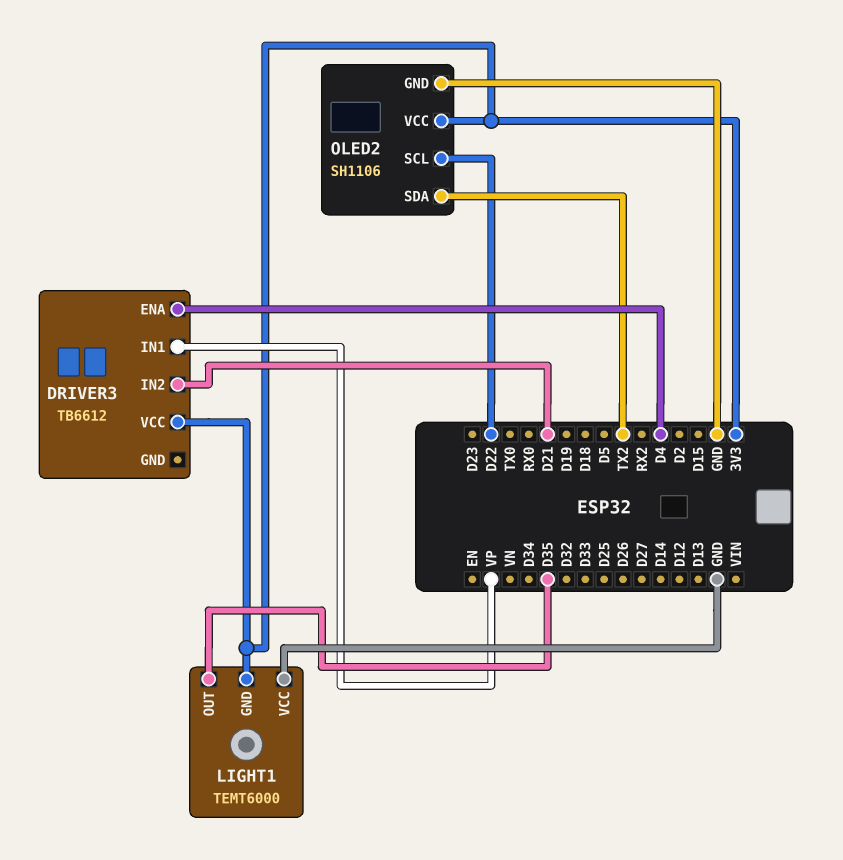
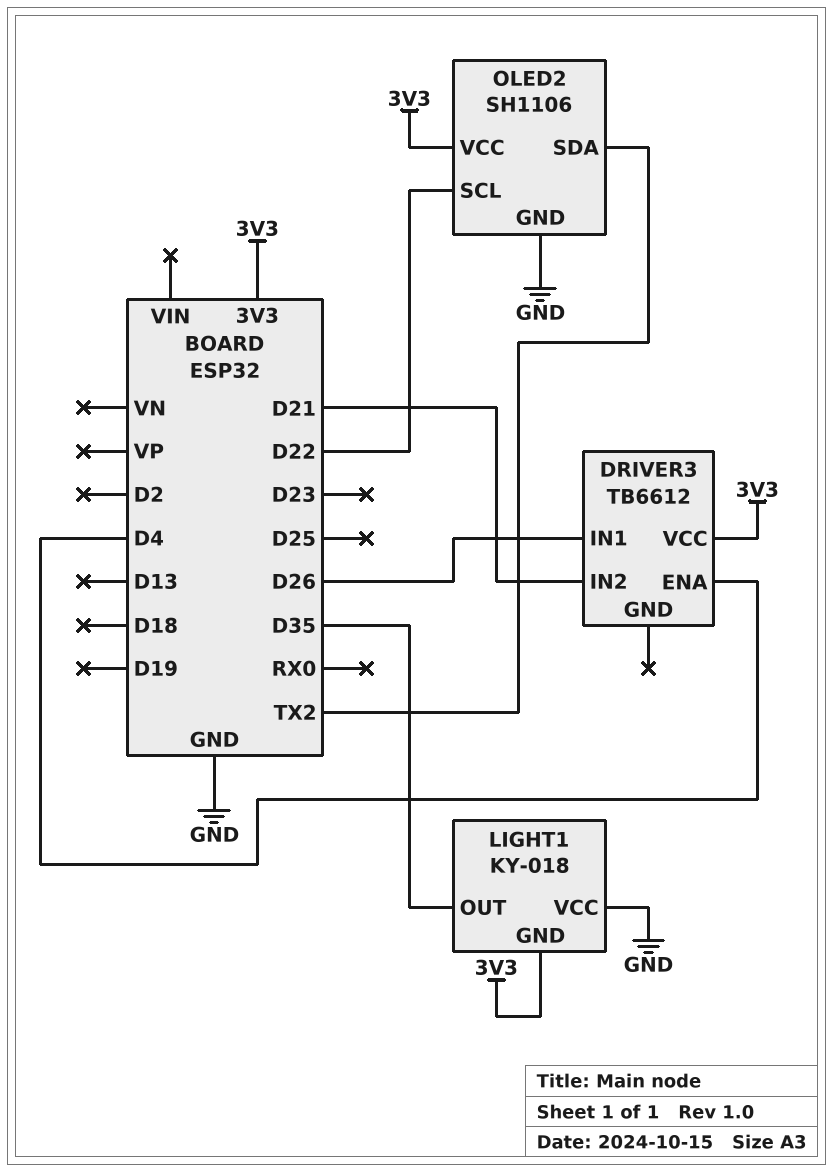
DRIVER3 pin IN1: VP -> D26
LIGHT1: TEMT6000 -> KY-018

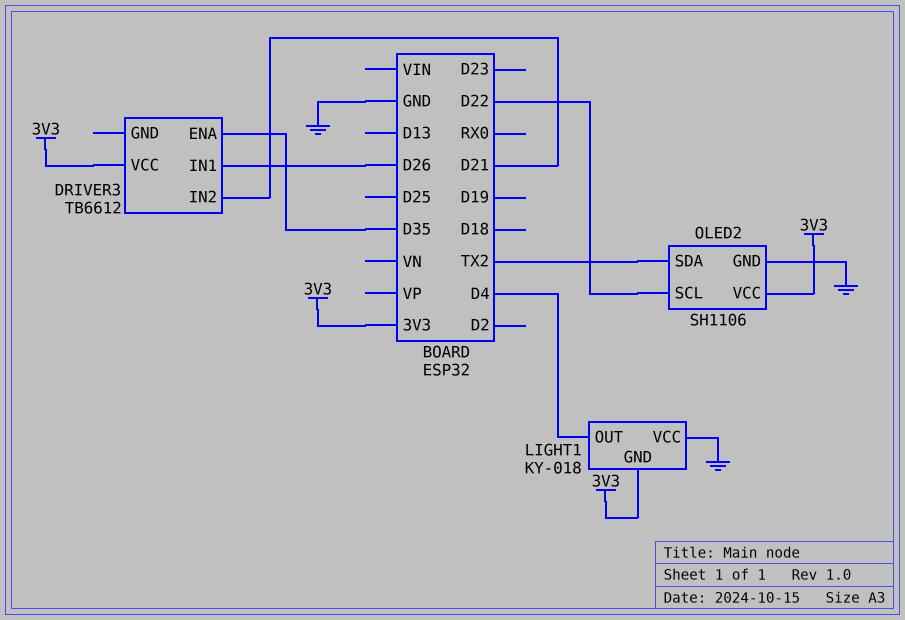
DRIVER3 pin ENA: D4 -> D35
LIGHT1 pin OUT: D35 -> D4

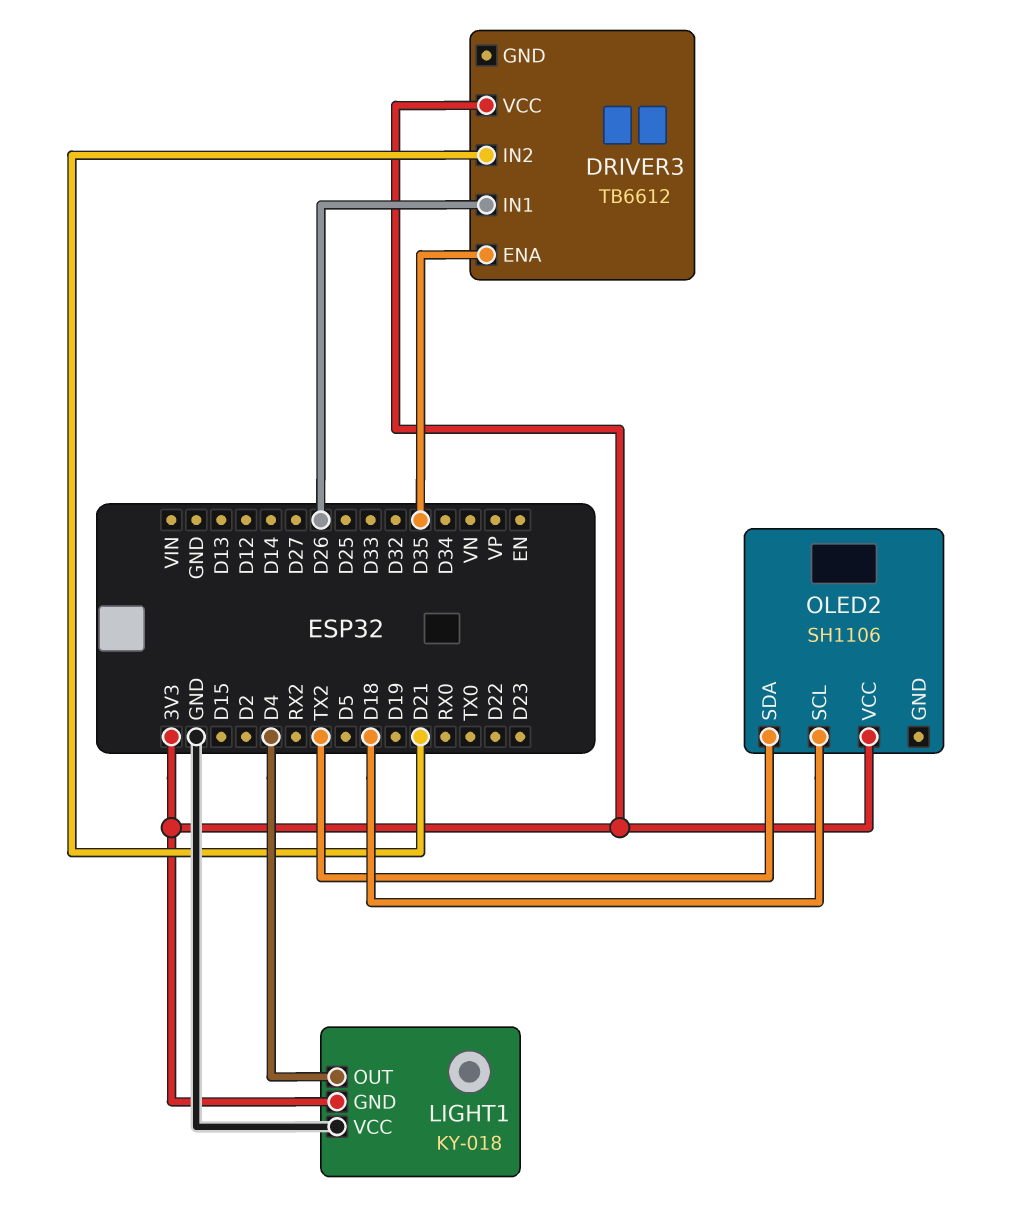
OLED2 pin GND: GND -> none
OLED2 pin SCL: D22 -> D18

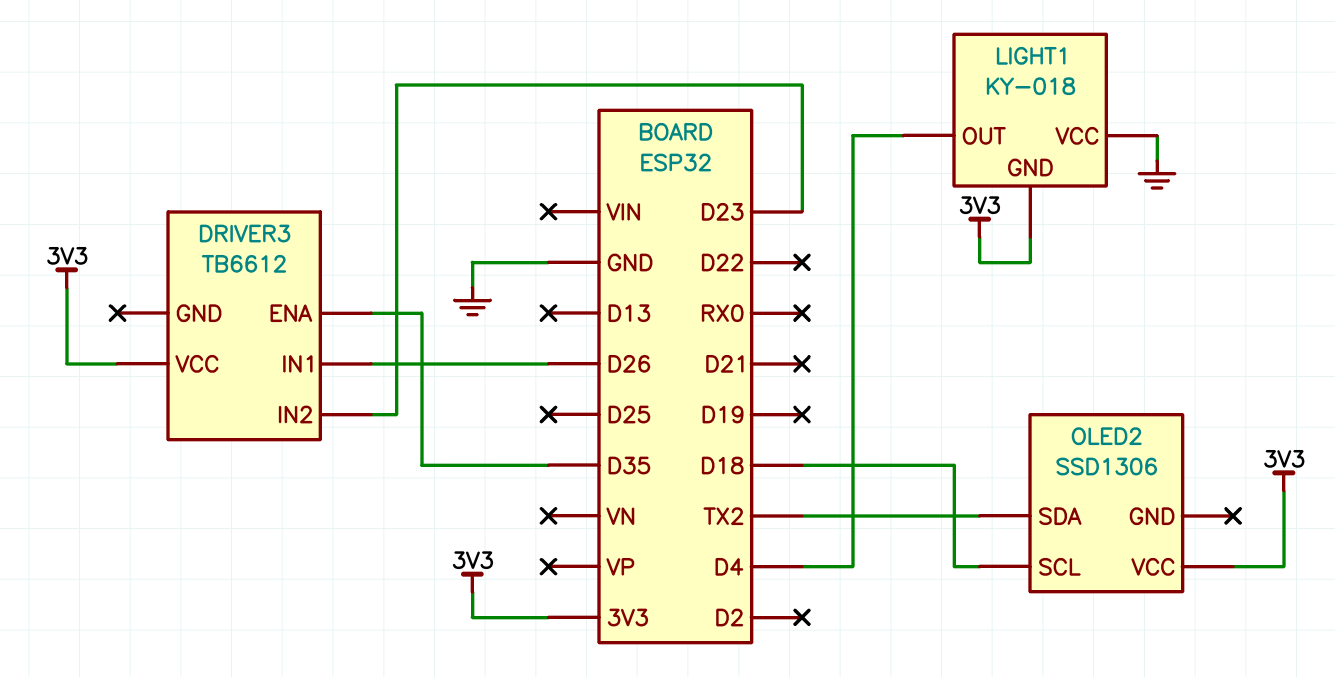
DRIVER3 pin IN2: D21 -> D23
OLED2: SH1106 -> SSD1306

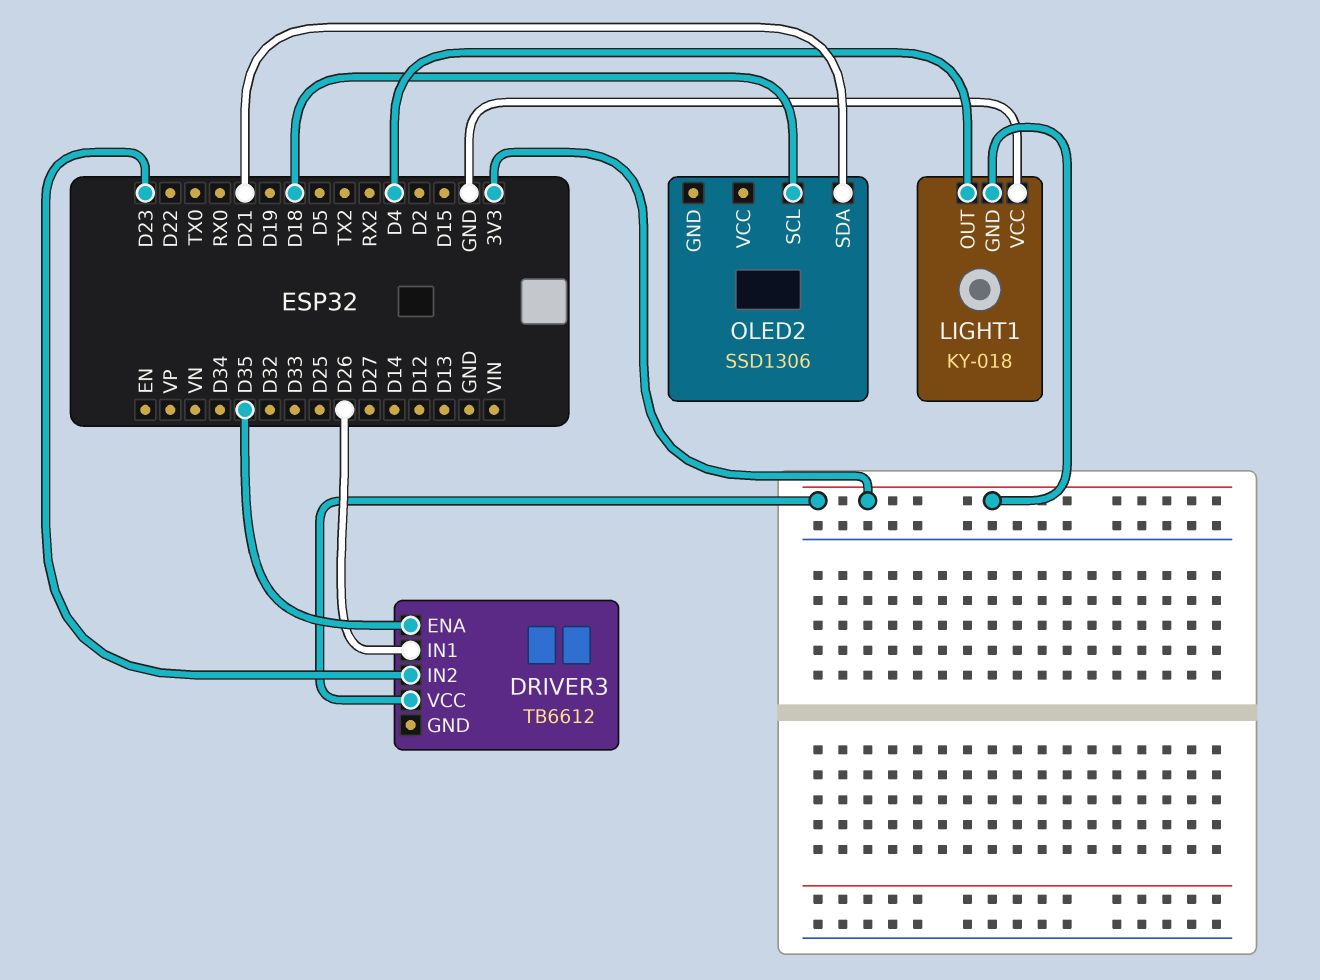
OLED2 pin SDA: TX2 -> D21
OLED2 pin VCC: 3V3 -> none

